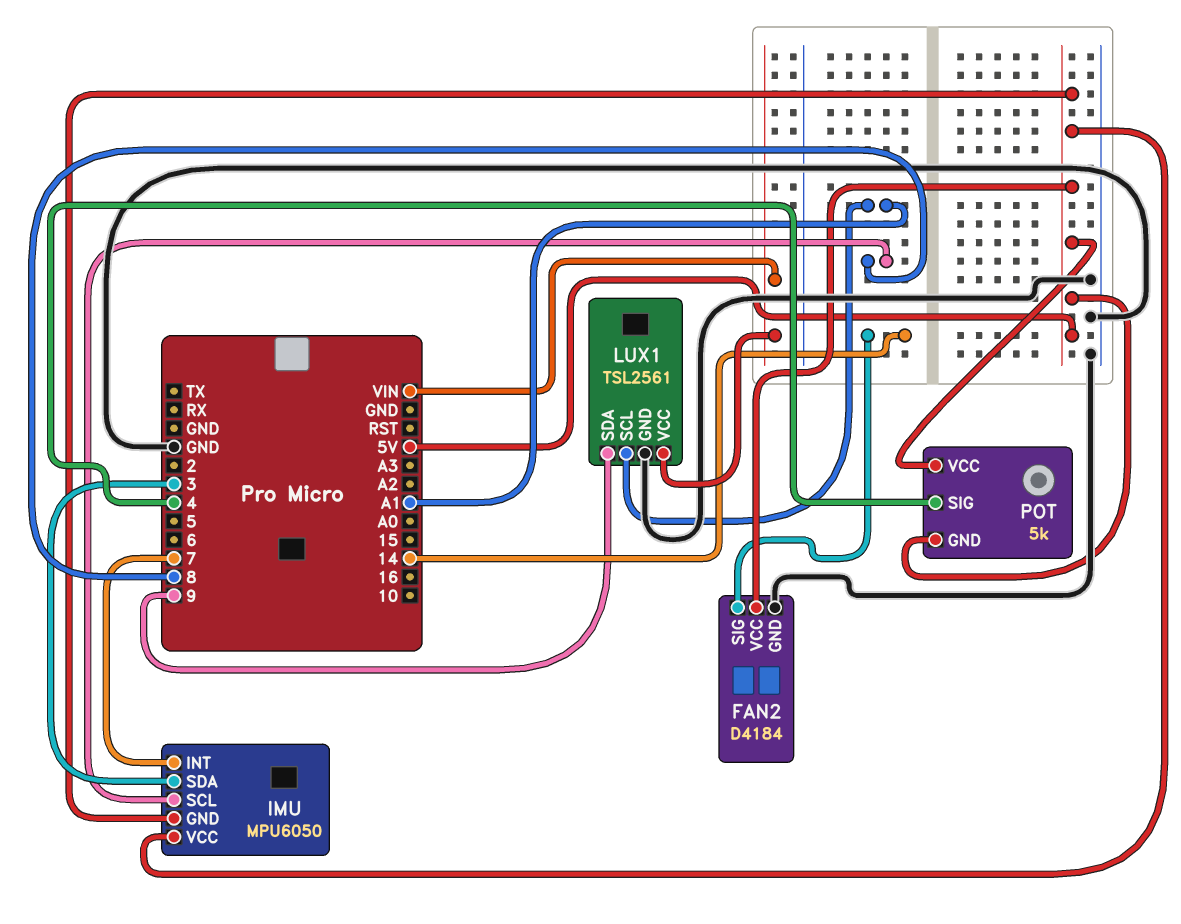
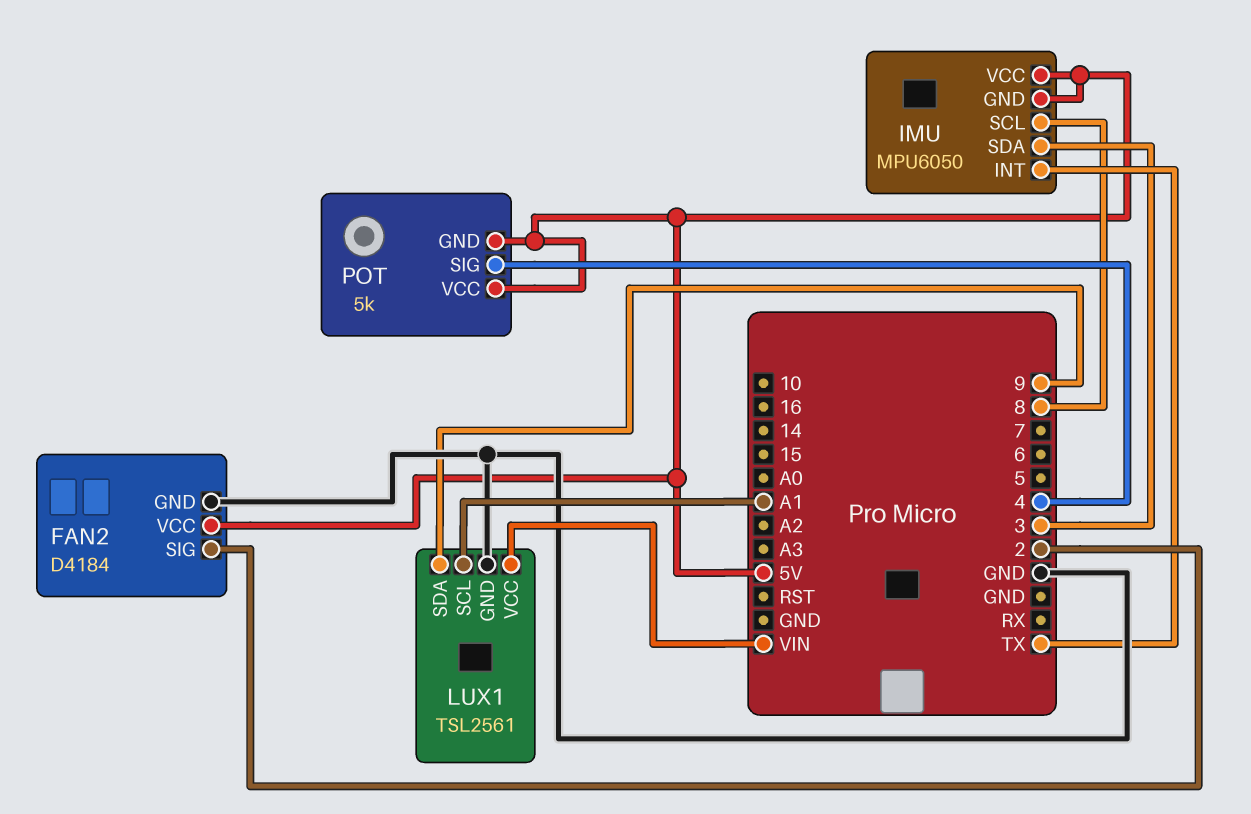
FAN2 pin SIG: 14 -> 2
IMU pin INT: 7 -> TX

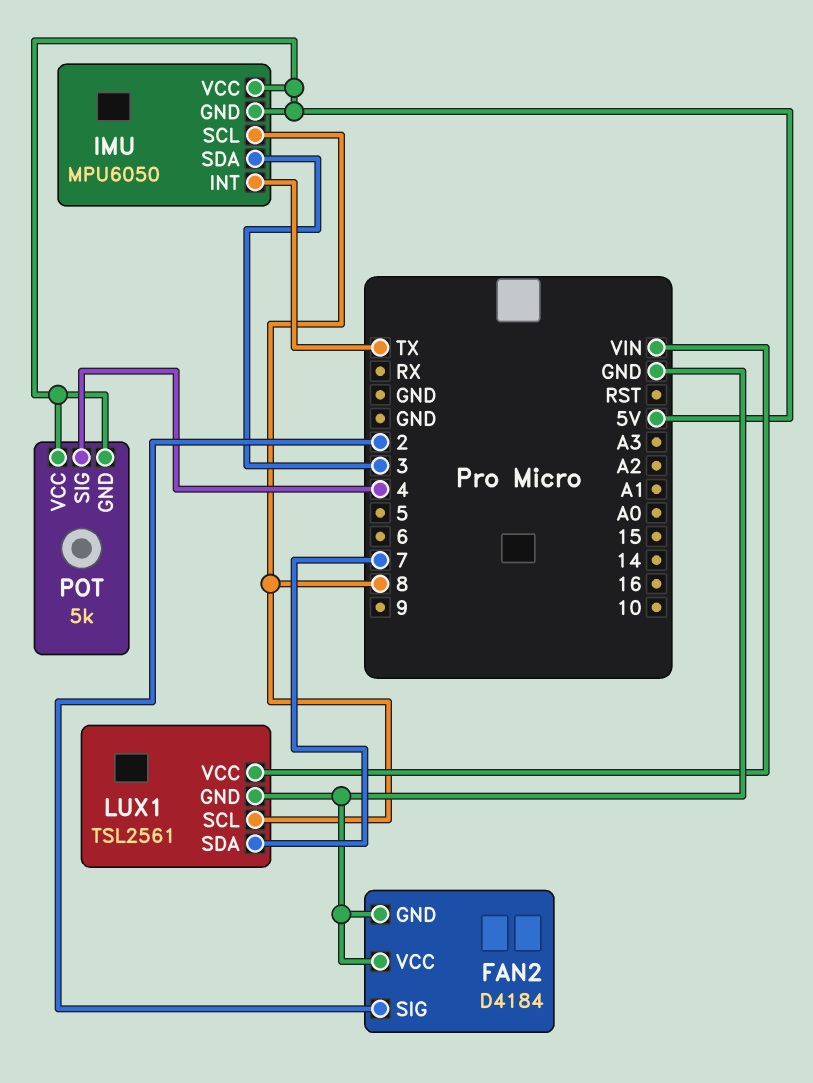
FAN2 pin VCC: 5V -> GND
LUX1 pin SCL: A1 -> 8
LUX1 pin SDA: 9 -> 7

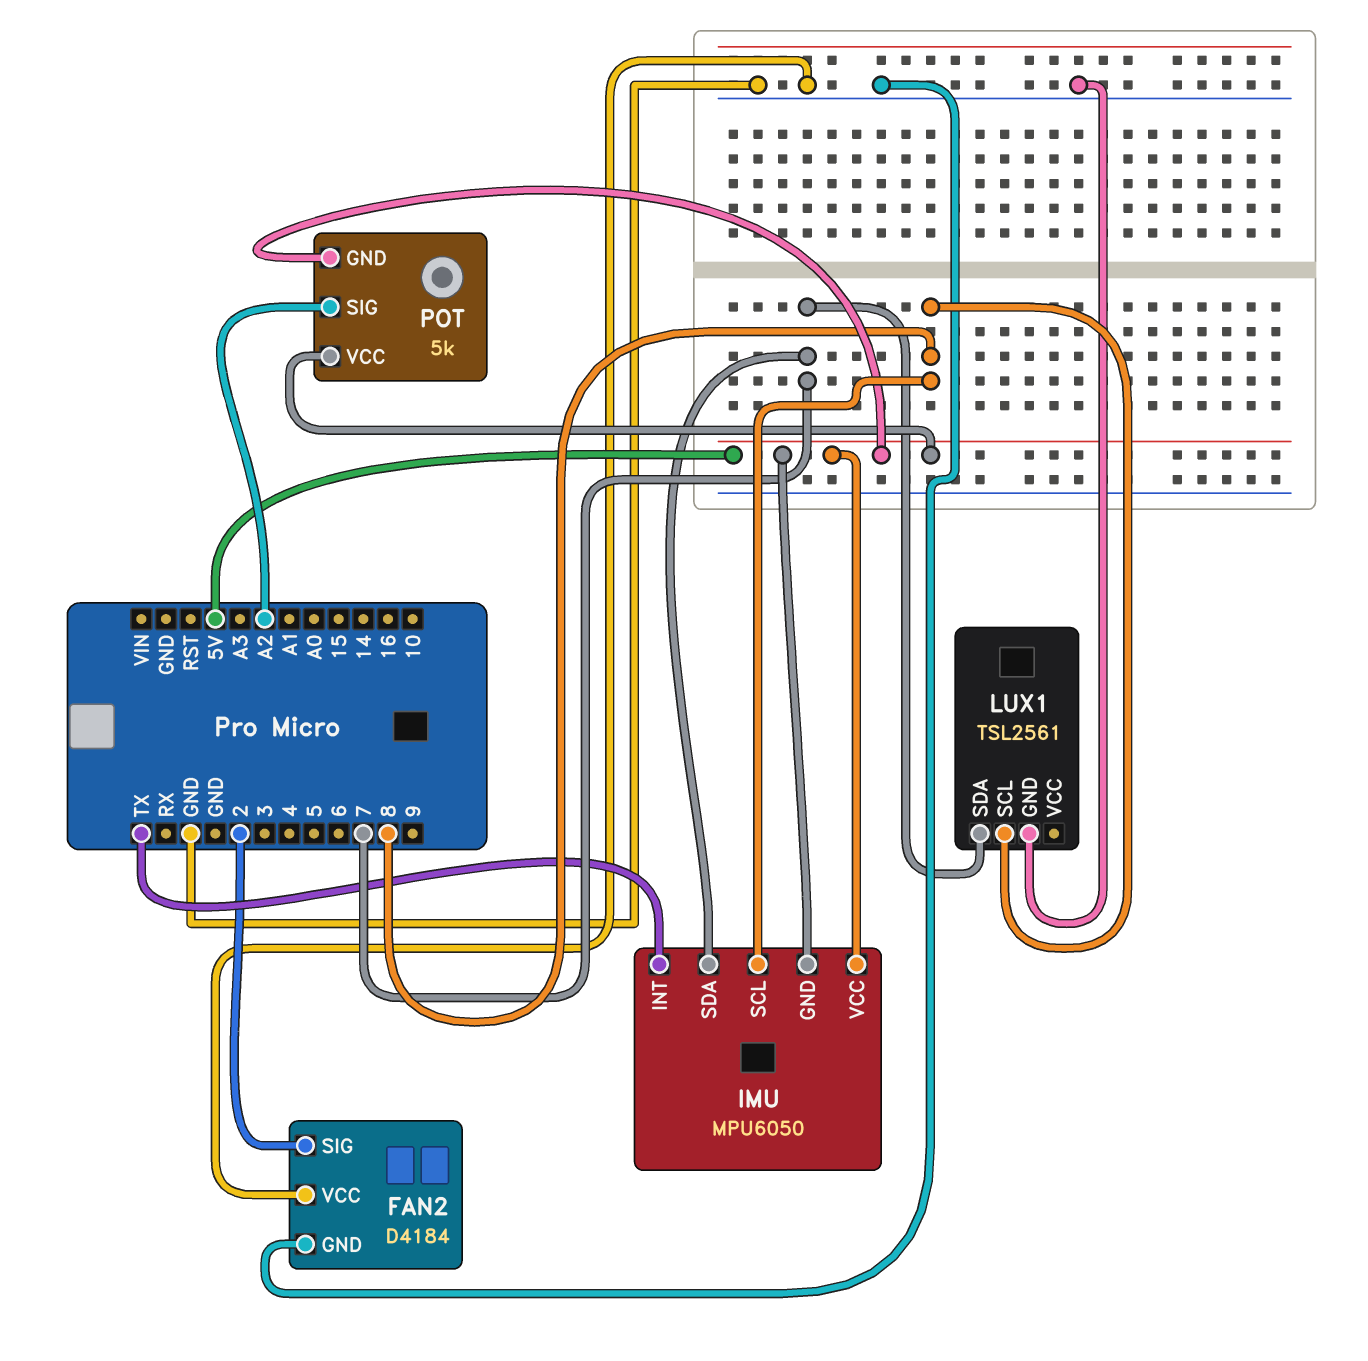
IMU pin SDA: 3 -> 7
LUX1 pin VCC: VIN -> none
POT pin SIG: 4 -> A2

